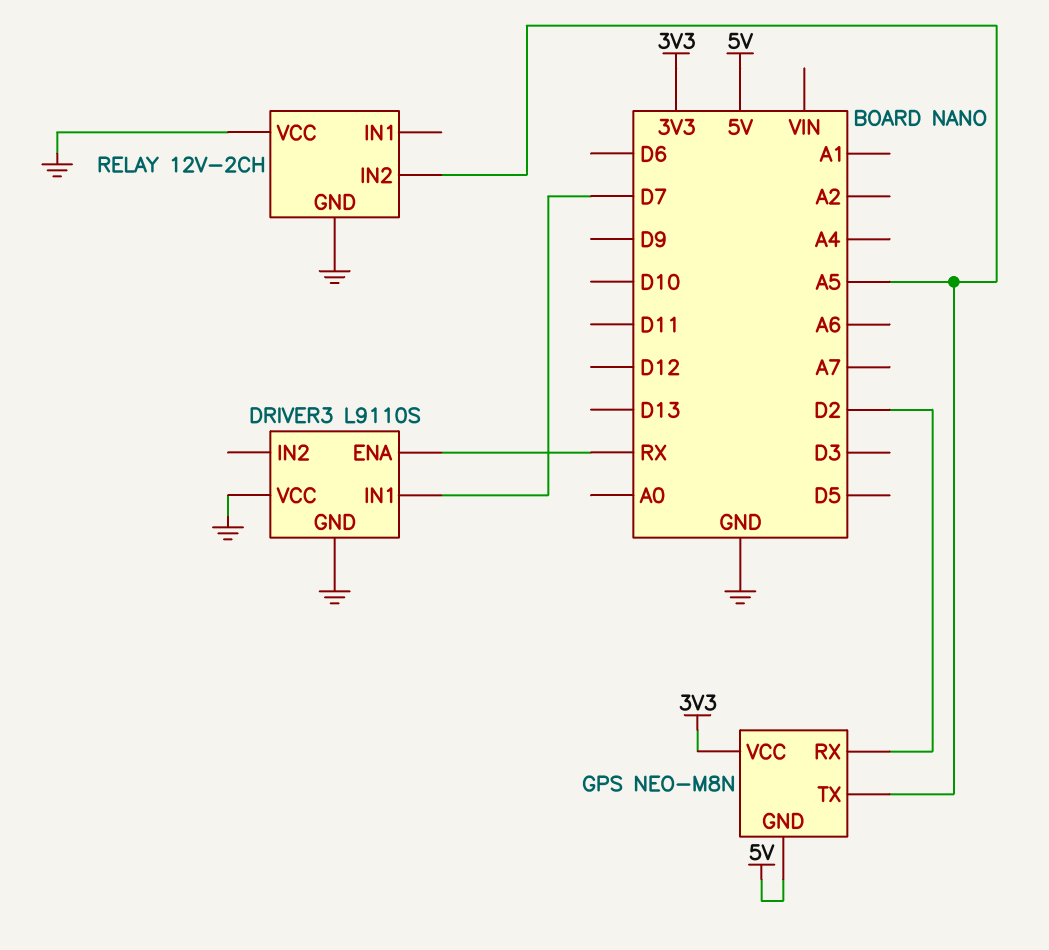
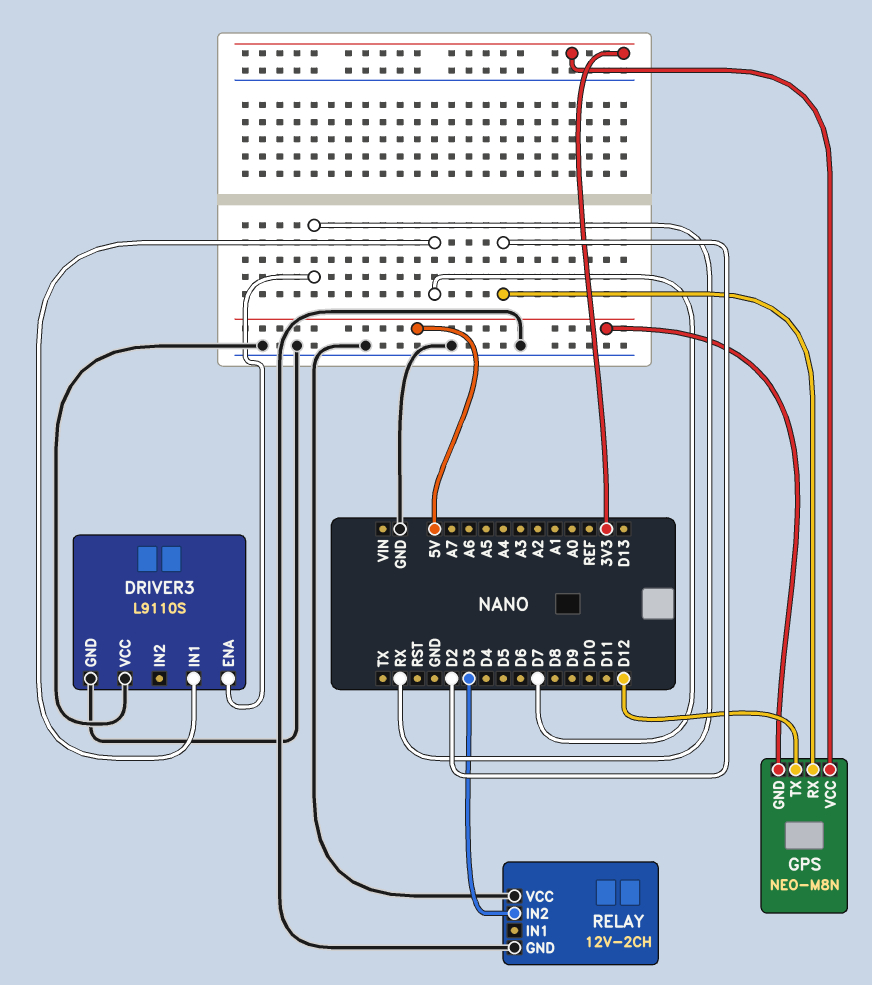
GPS pin TX: A5 -> D12
RELAY pin IN2: A5 -> D3

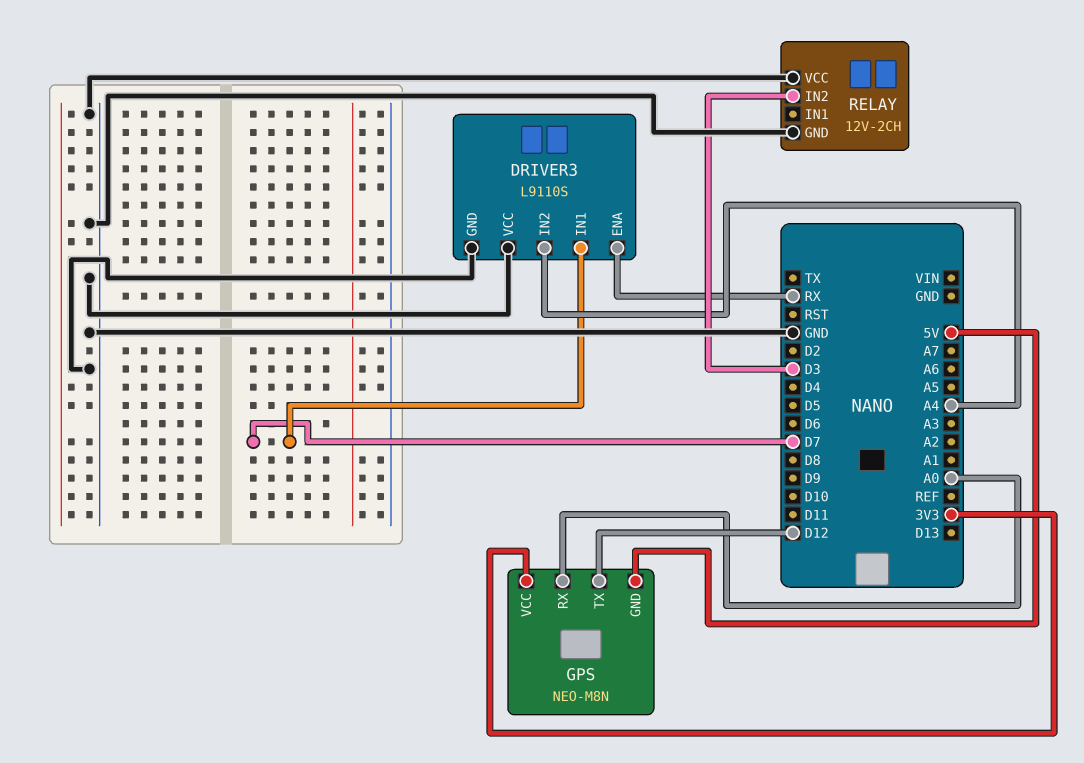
DRIVER3 pin IN2: none -> A4
GPS pin RX: D2 -> A0

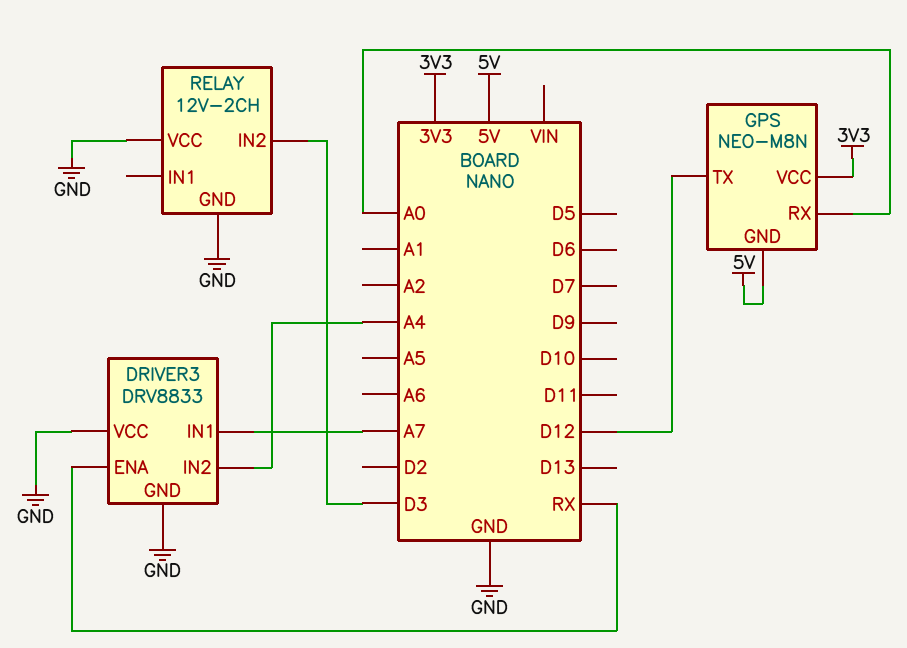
DRIVER3: L9110S -> DRV8833
DRIVER3 pin IN1: D7 -> A7

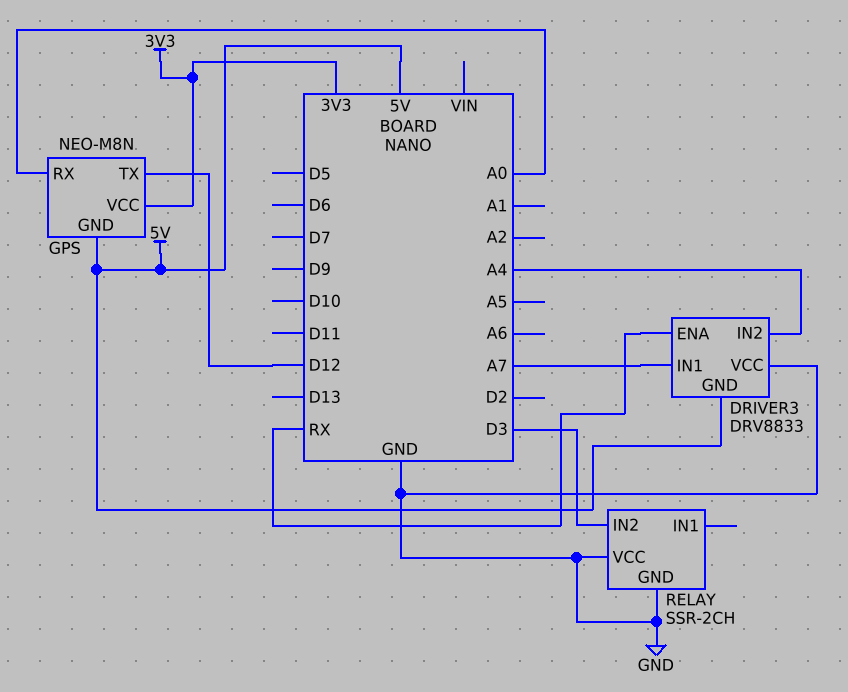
DRIVER3 pin GND: GND -> 5V
RELAY: 12V-2CH -> SSR-2CH

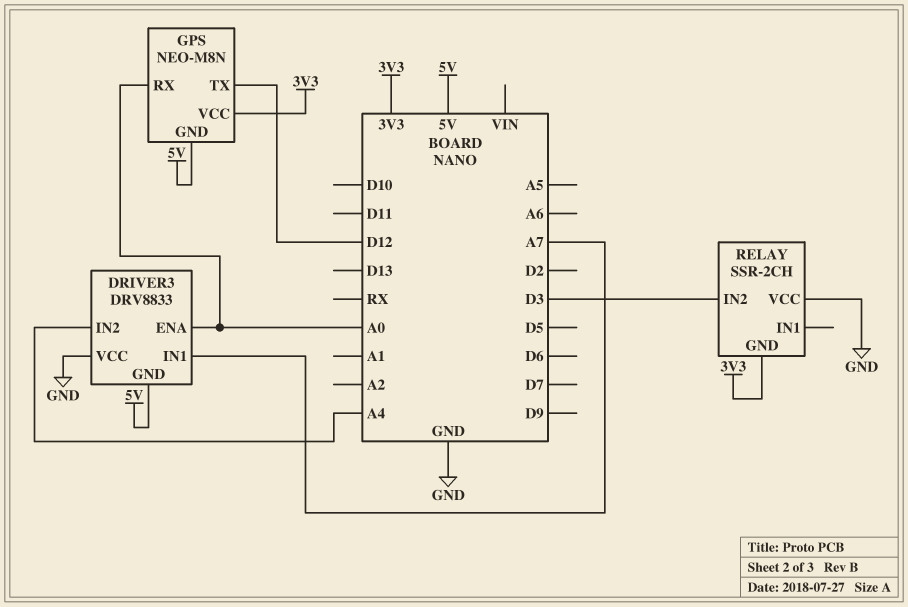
DRIVER3 pin ENA: RX -> A0
RELAY pin GND: GND -> 3V3

